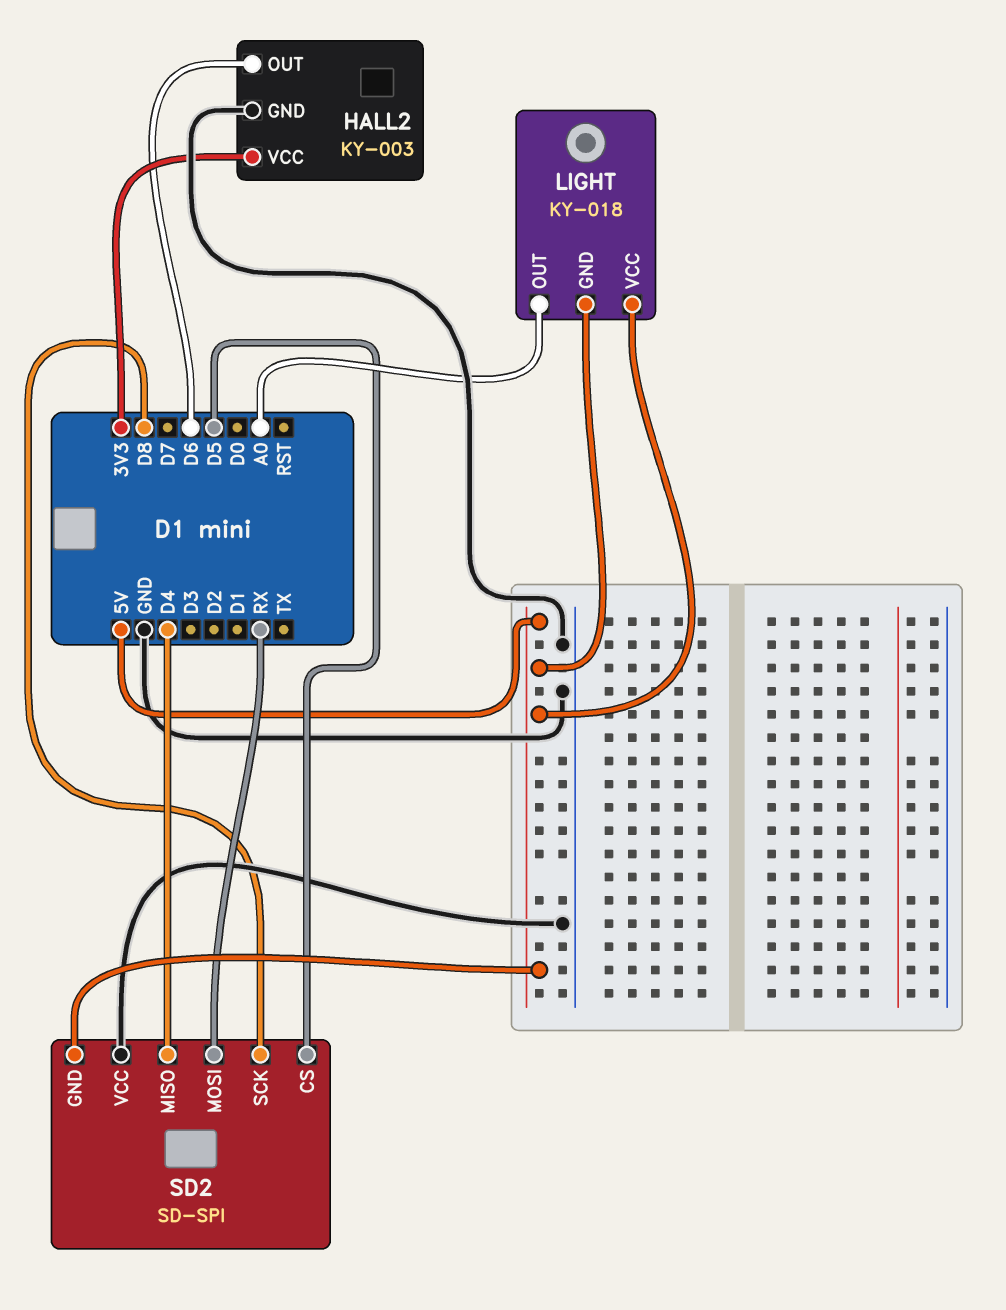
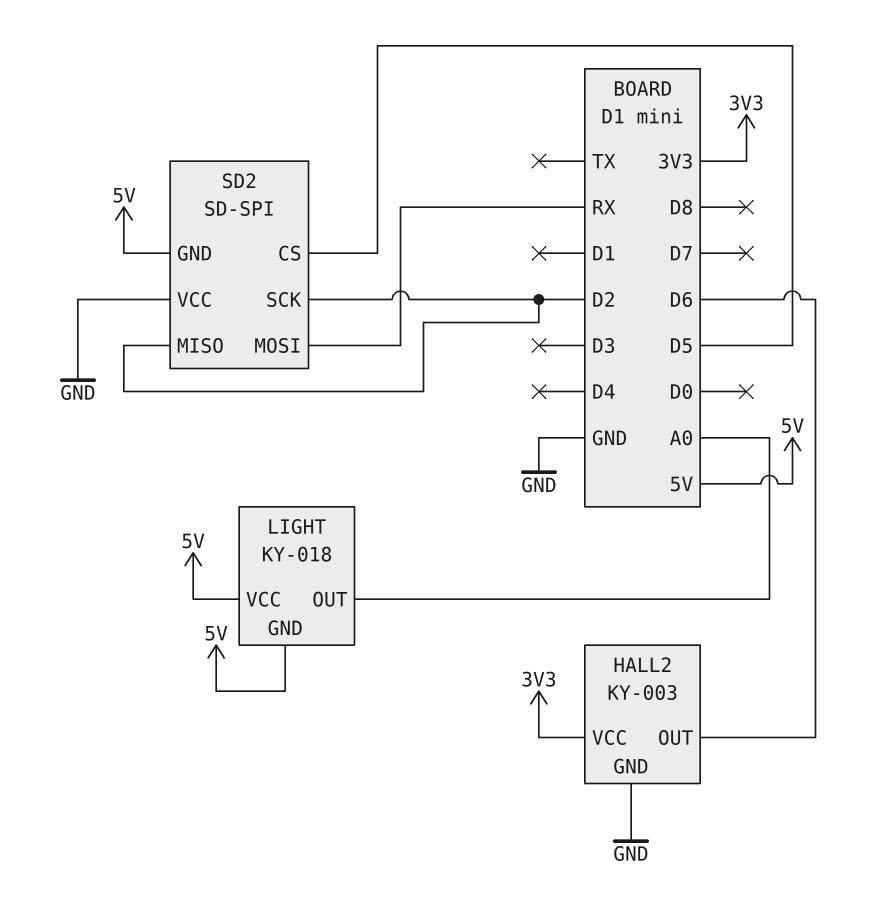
SD2 pin MISO: D4 -> D2
SD2 pin SCK: D8 -> D2

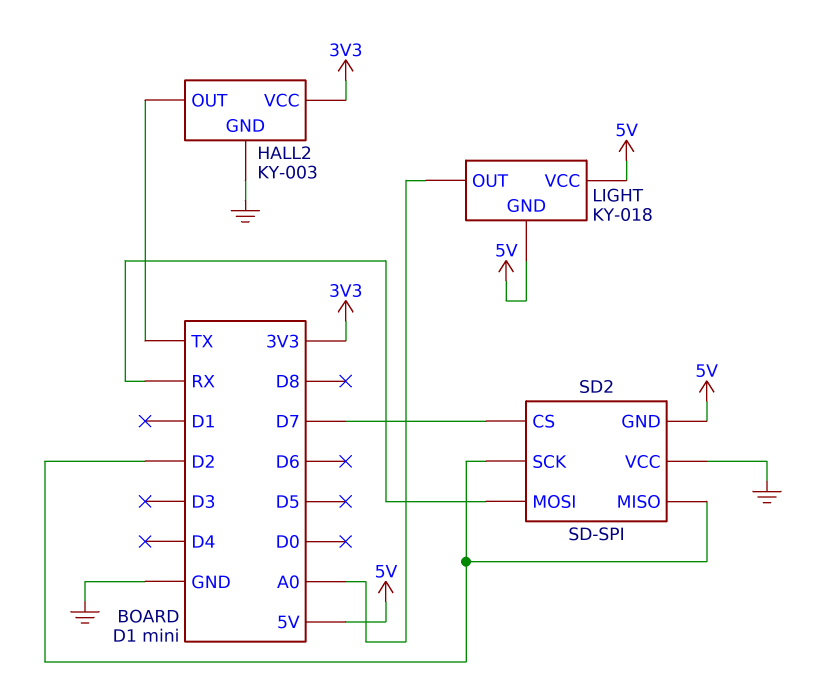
HALL2 pin OUT: D6 -> TX
SD2 pin CS: D5 -> D7

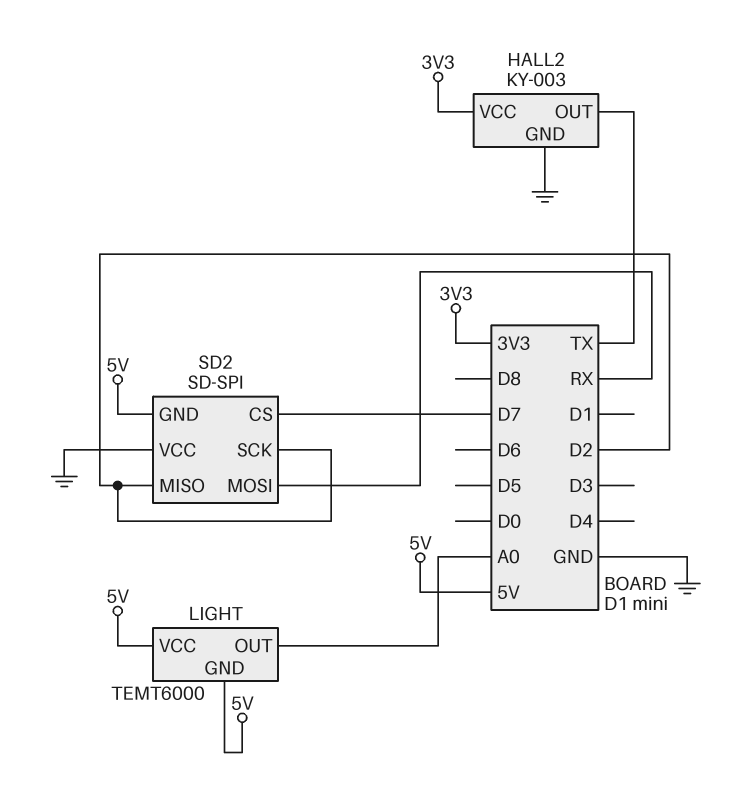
LIGHT: KY-018 -> TEMT6000

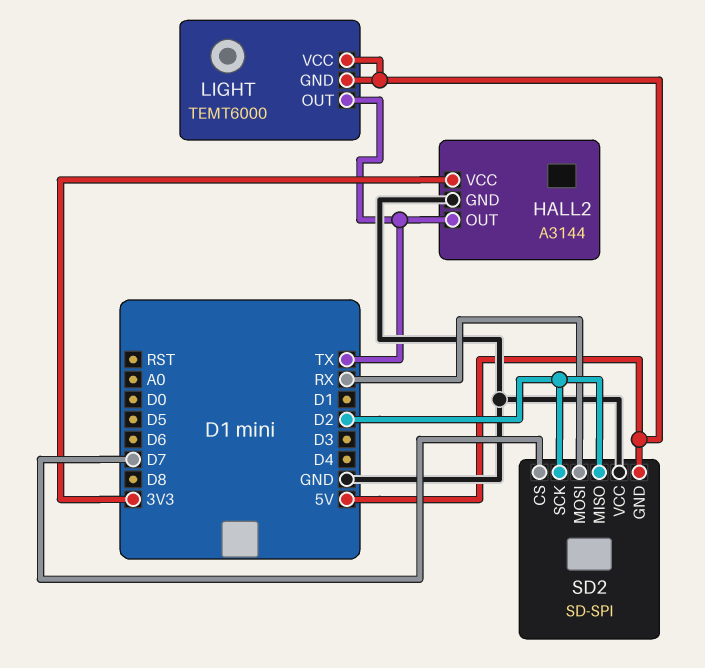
HALL2: KY-003 -> A3144
LIGHT pin OUT: A0 -> TX

